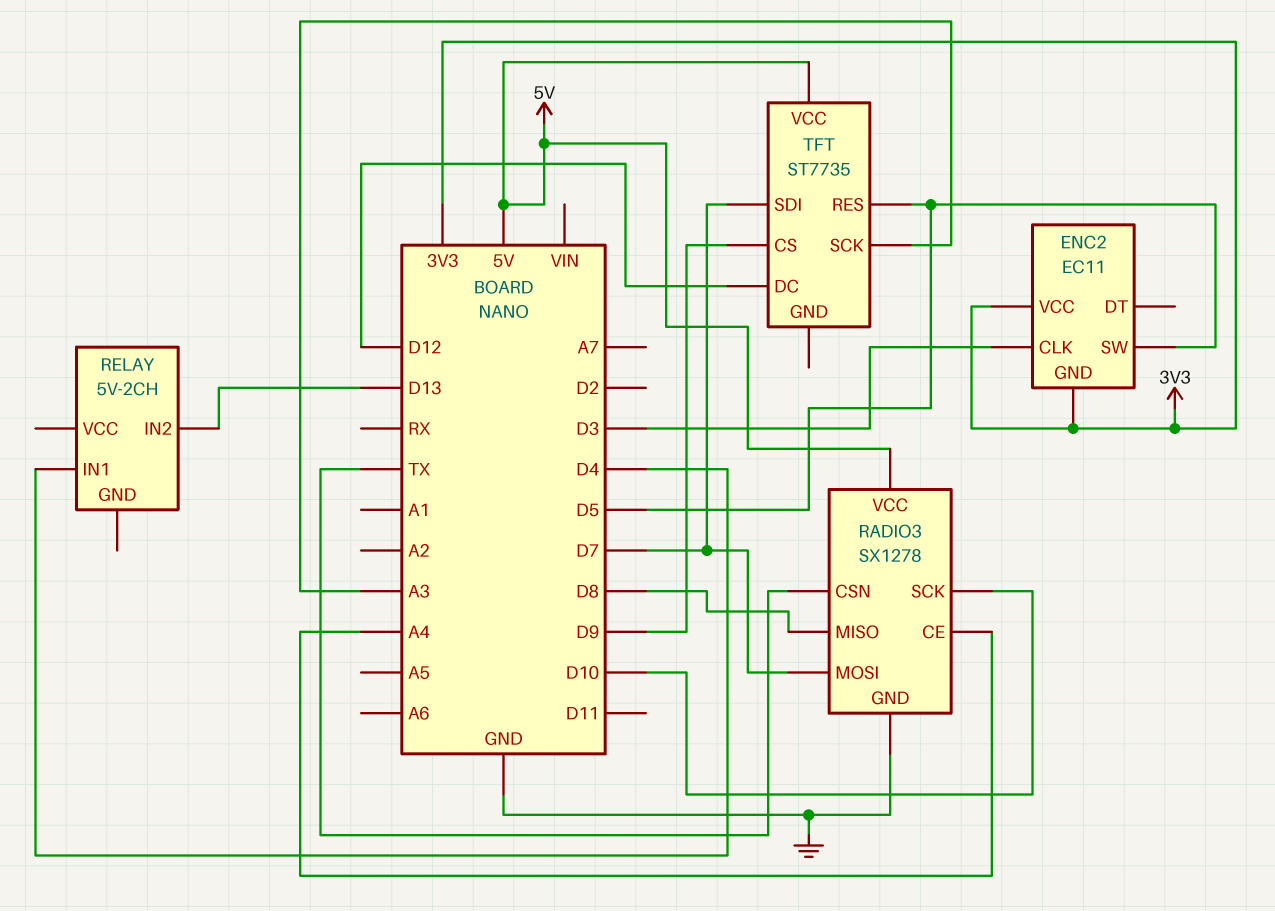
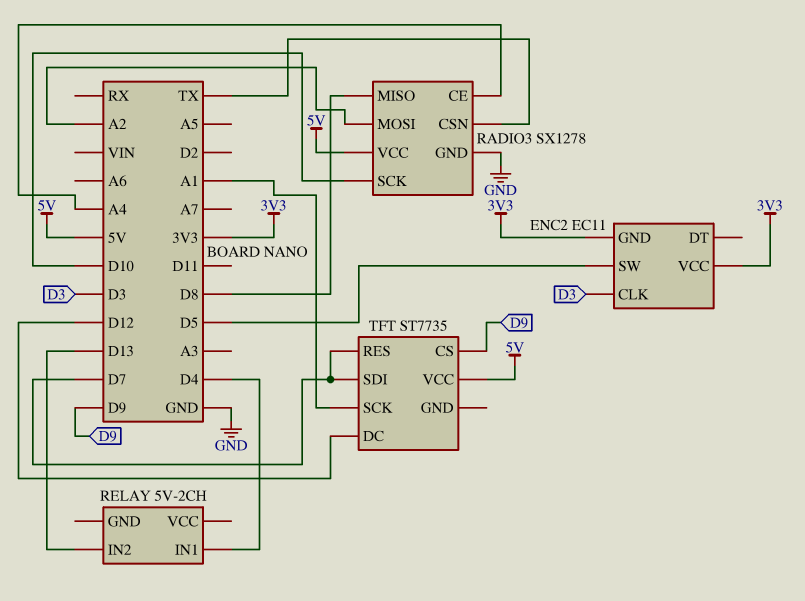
RADIO3 pin MOSI: D7 -> A2
TFT pin RES: D5 -> D7
TFT pin SCK: A3 -> A1

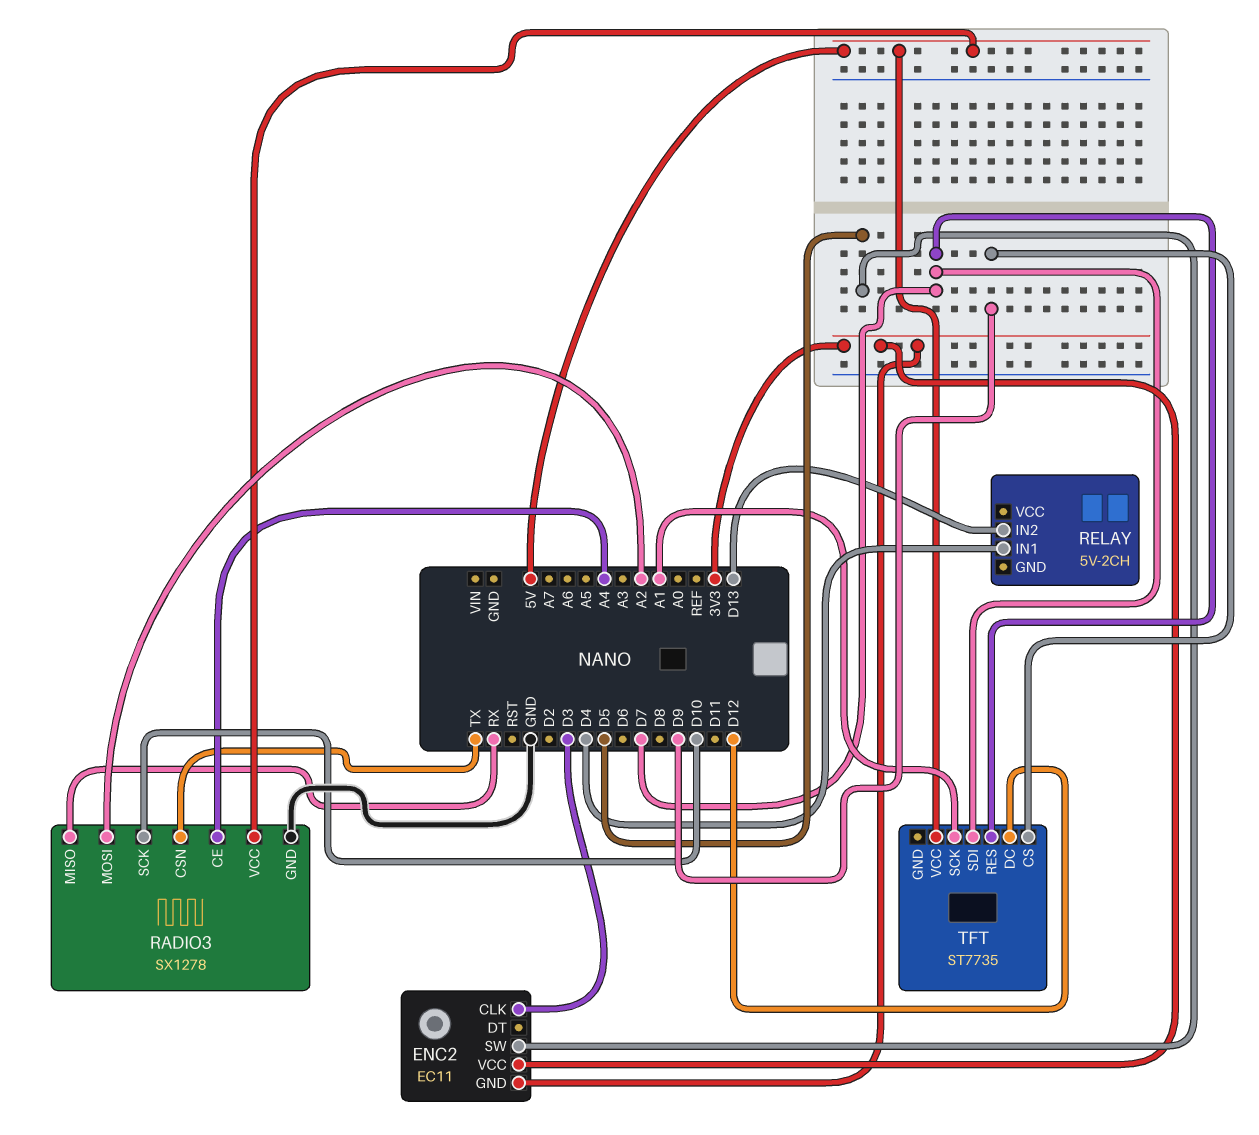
RADIO3 pin MISO: D8 -> RX

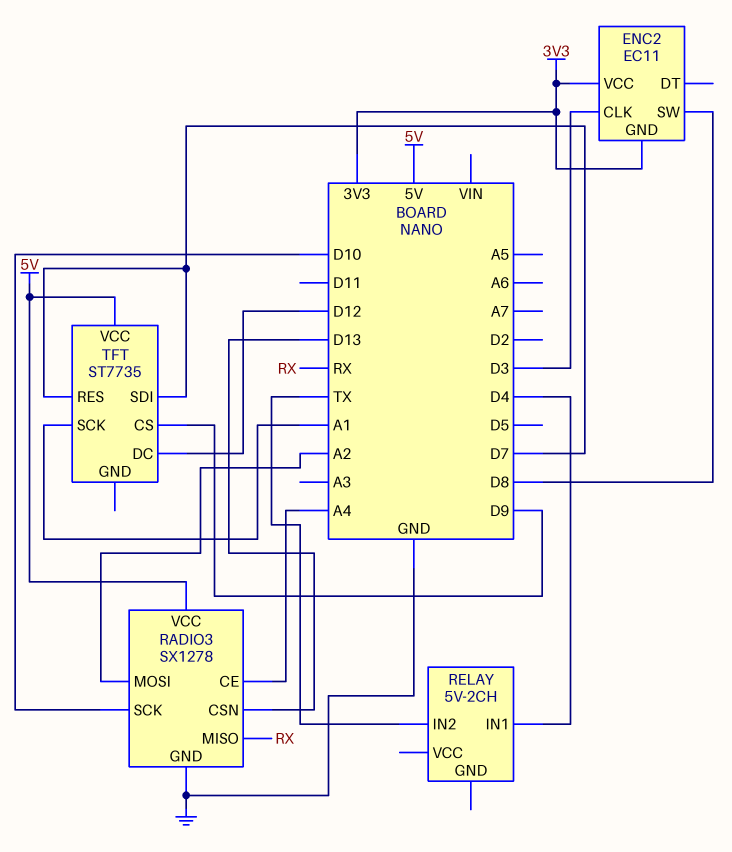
ENC2 pin SW: D5 -> D8
RADIO3 pin CSN: TX -> D13
RELAY pin IN2: D13 -> TX

